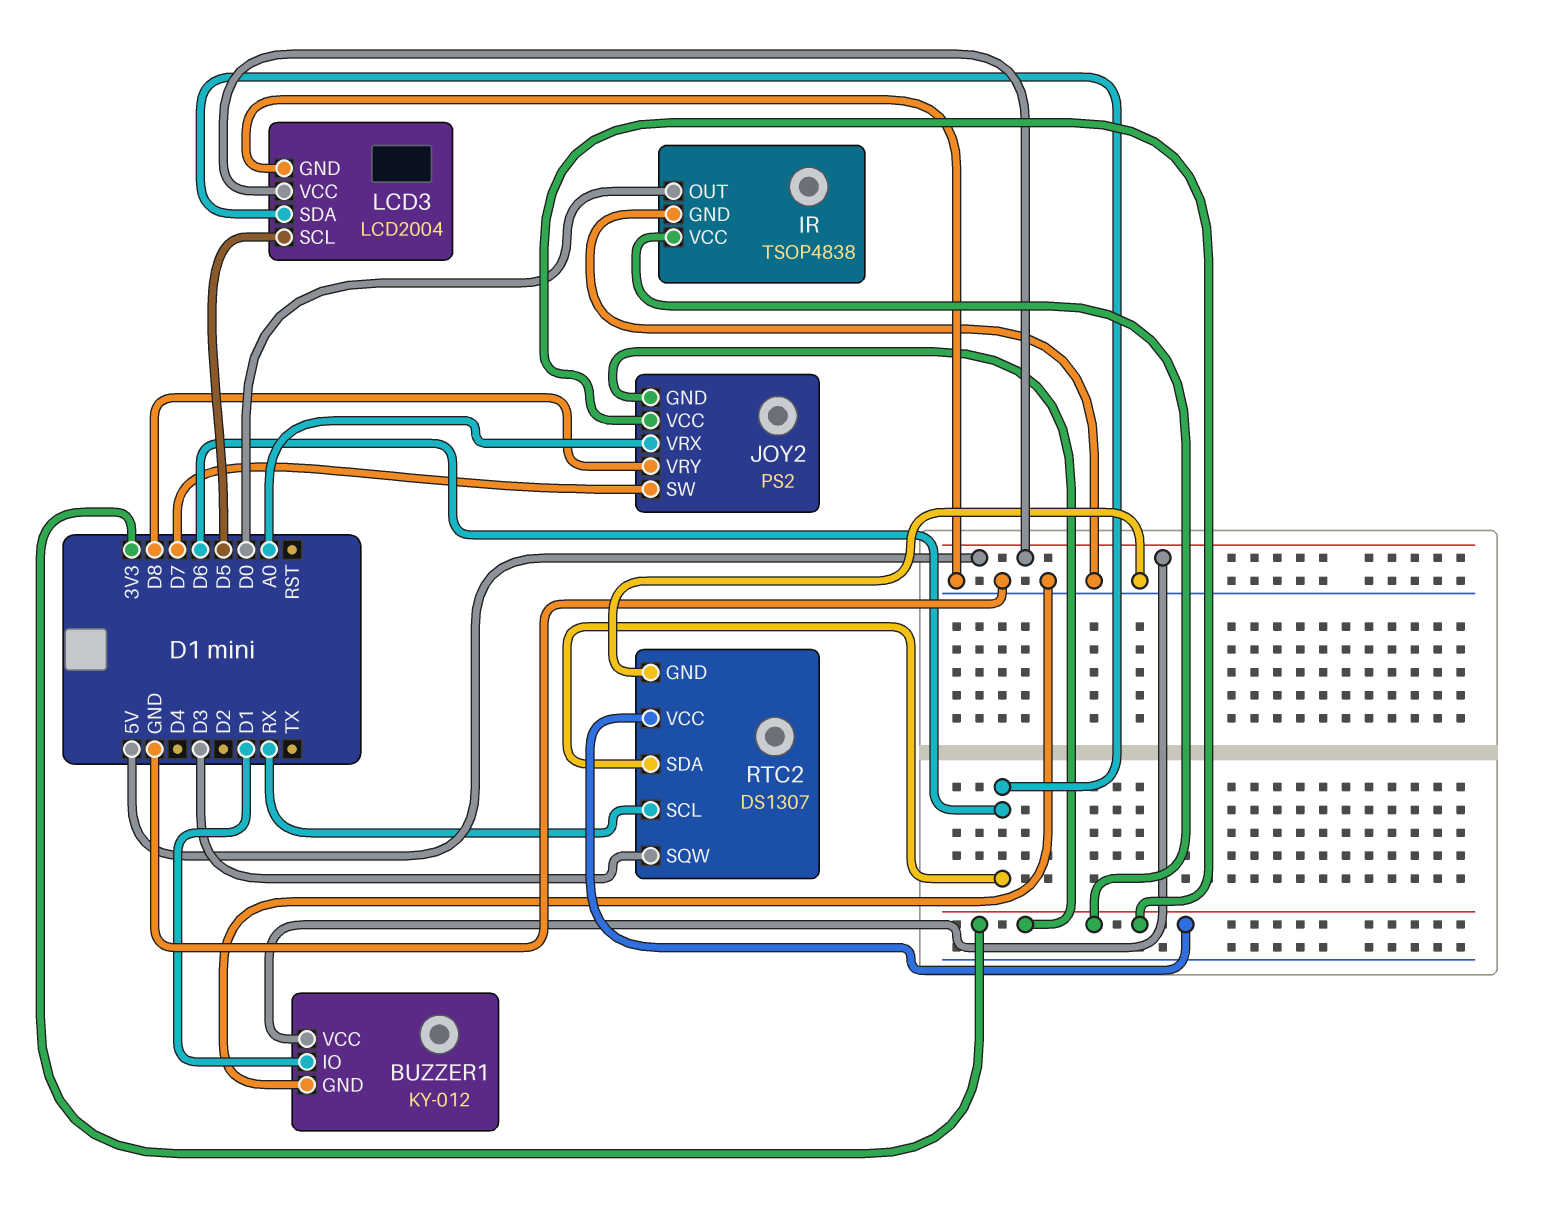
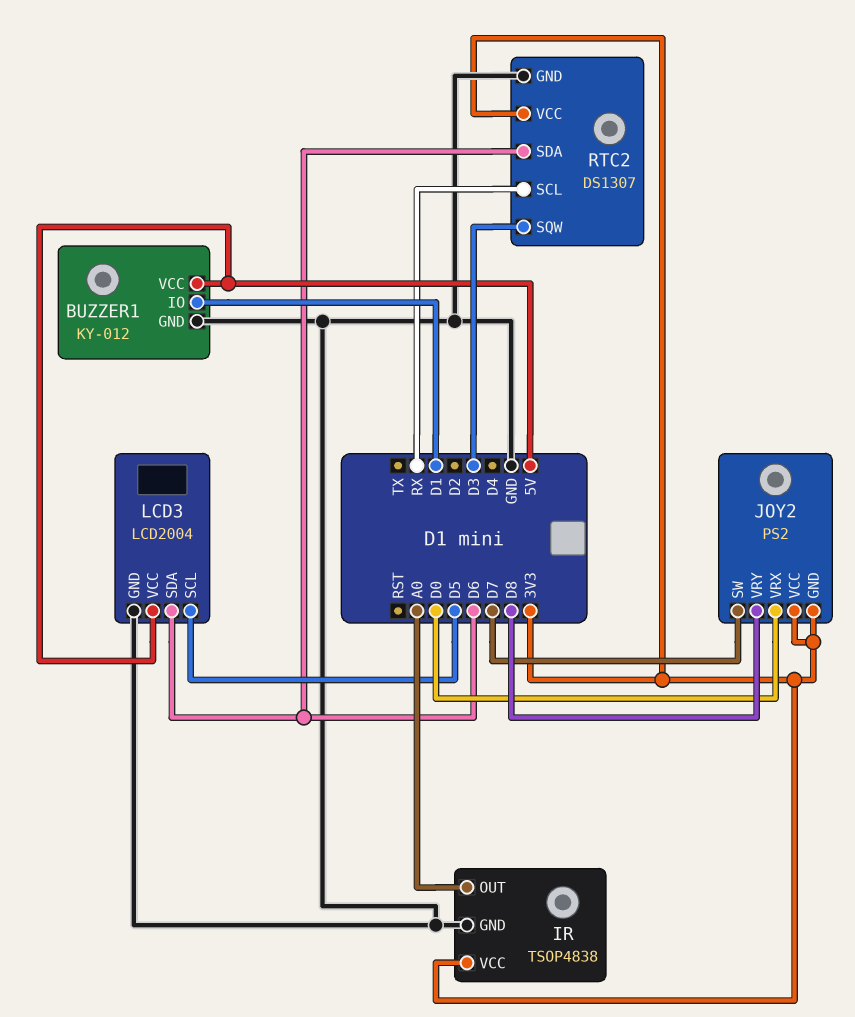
IR pin OUT: D0 -> A0
JOY2 pin VRX: A0 -> D0

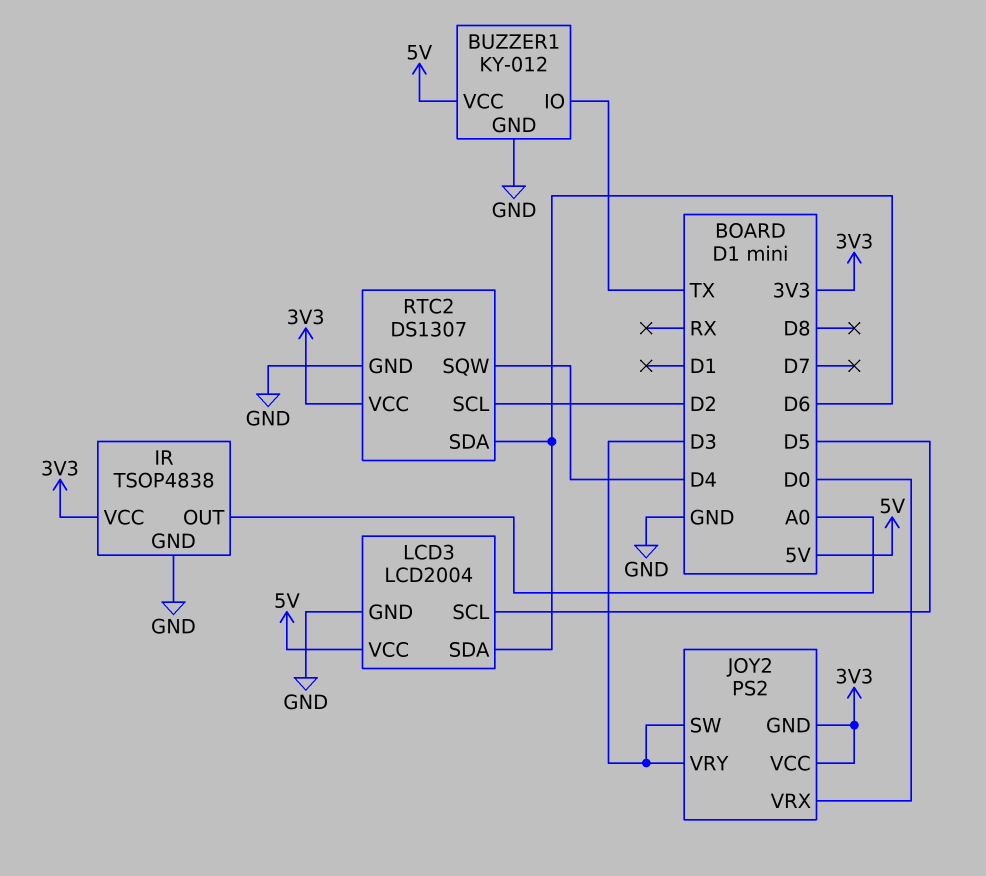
BUZZER1 pin IO: D1 -> TX
JOY2 pin SW: D7 -> D3
JOY2 pin VRY: D8 -> D3
RTC2 pin SCL: RX -> D2
RTC2 pin SQW: D3 -> D4

